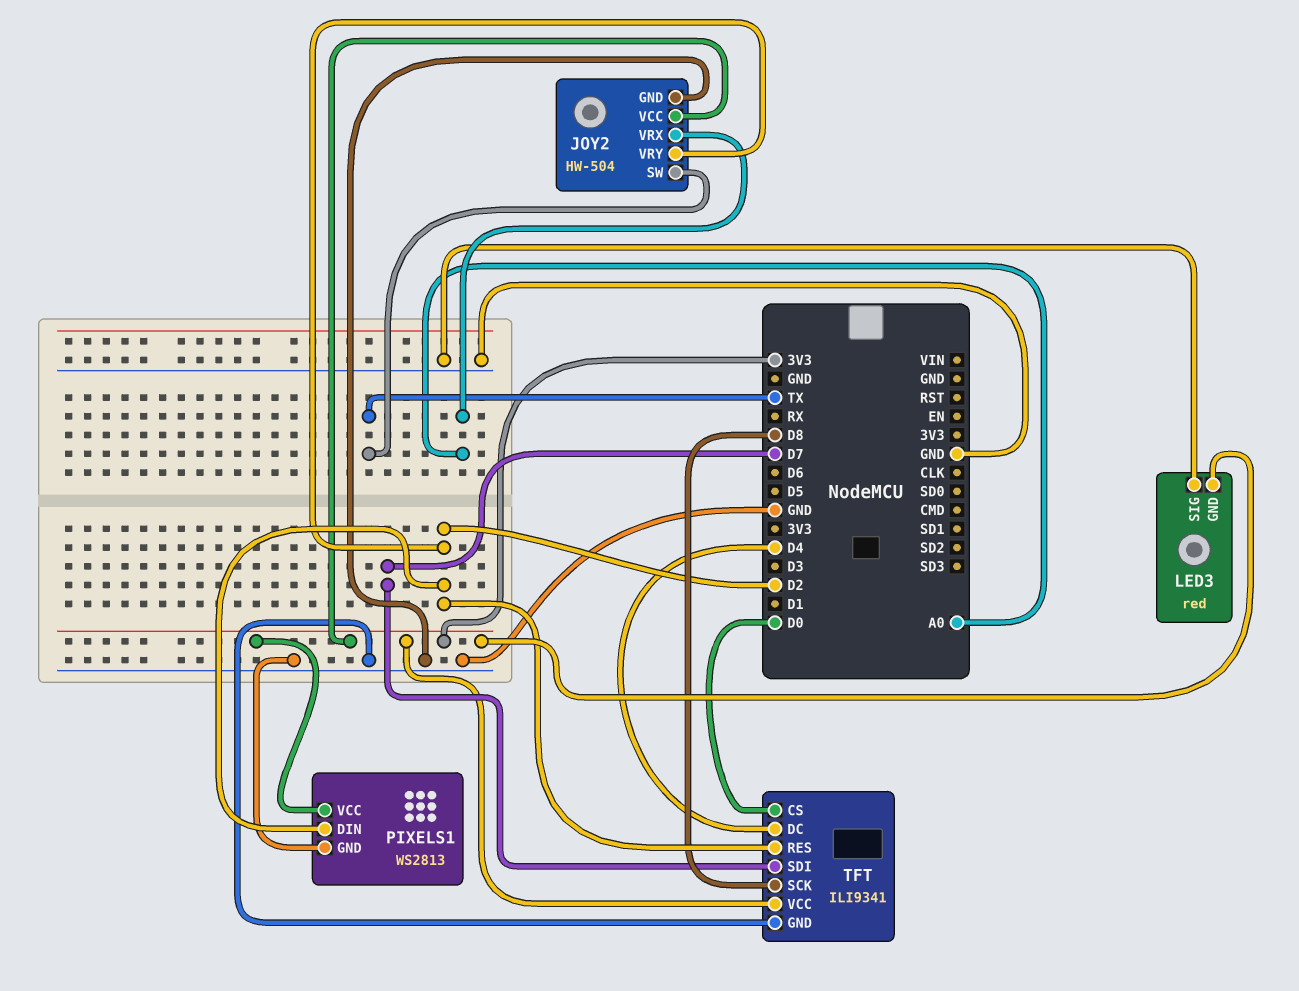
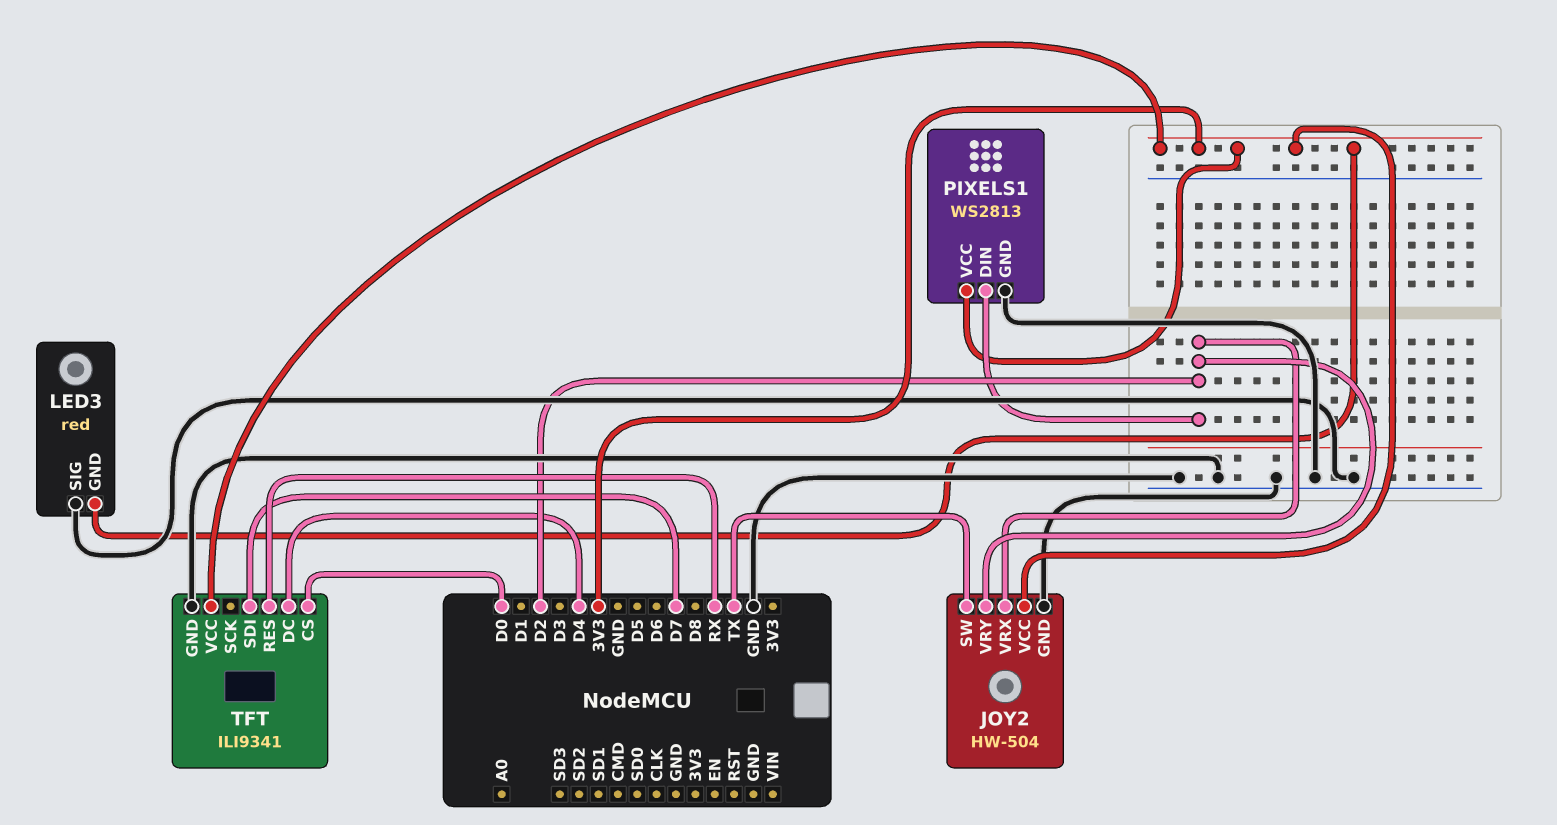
JOY2 pin VRX: A0 -> D2
TFT pin RES: D2 -> RX
TFT pin SCK: D8 -> none

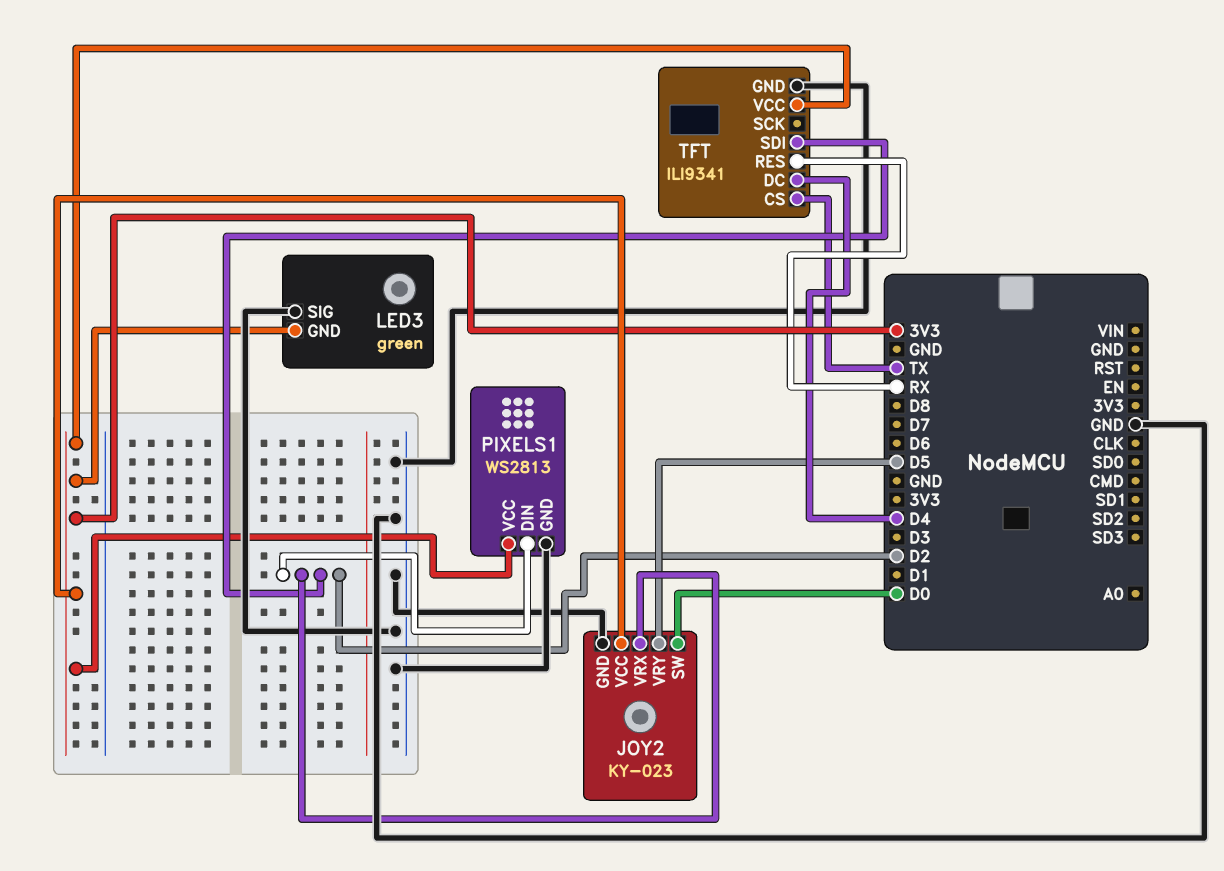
JOY2: HW-504 -> KY-023
JOY2 pin SW: TX -> D0
JOY2 pin VRY: D2 -> D5
LED3: red -> green
TFT pin CS: D0 -> TX
TFT pin SDI: D7 -> D2

